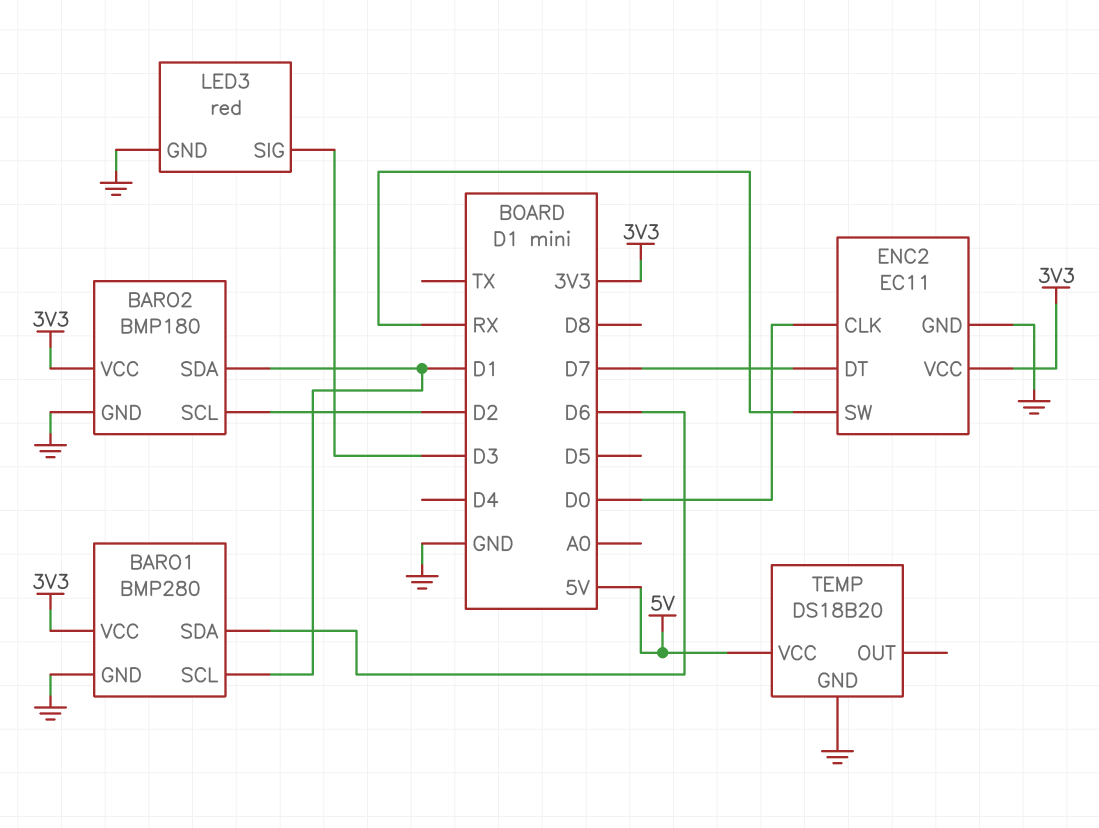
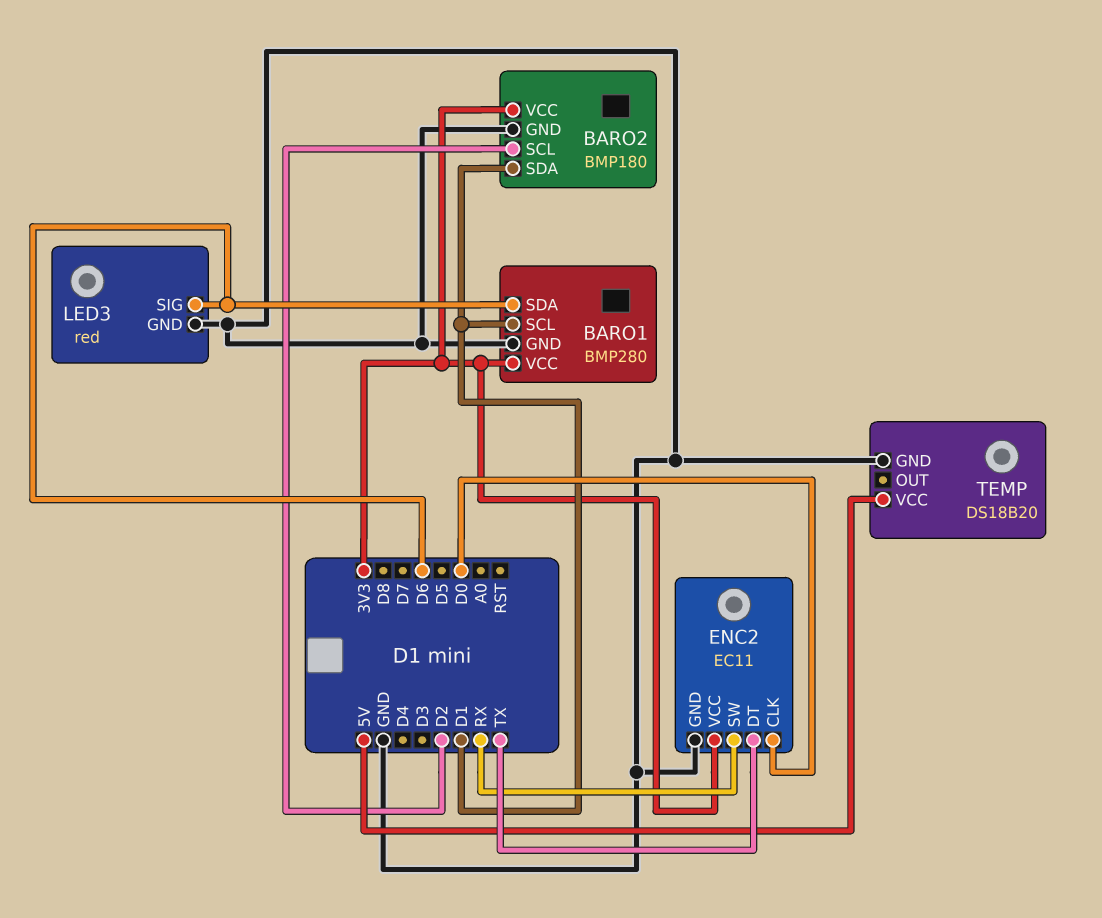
ENC2 pin DT: D7 -> TX
LED3 pin SIG: D3 -> D6

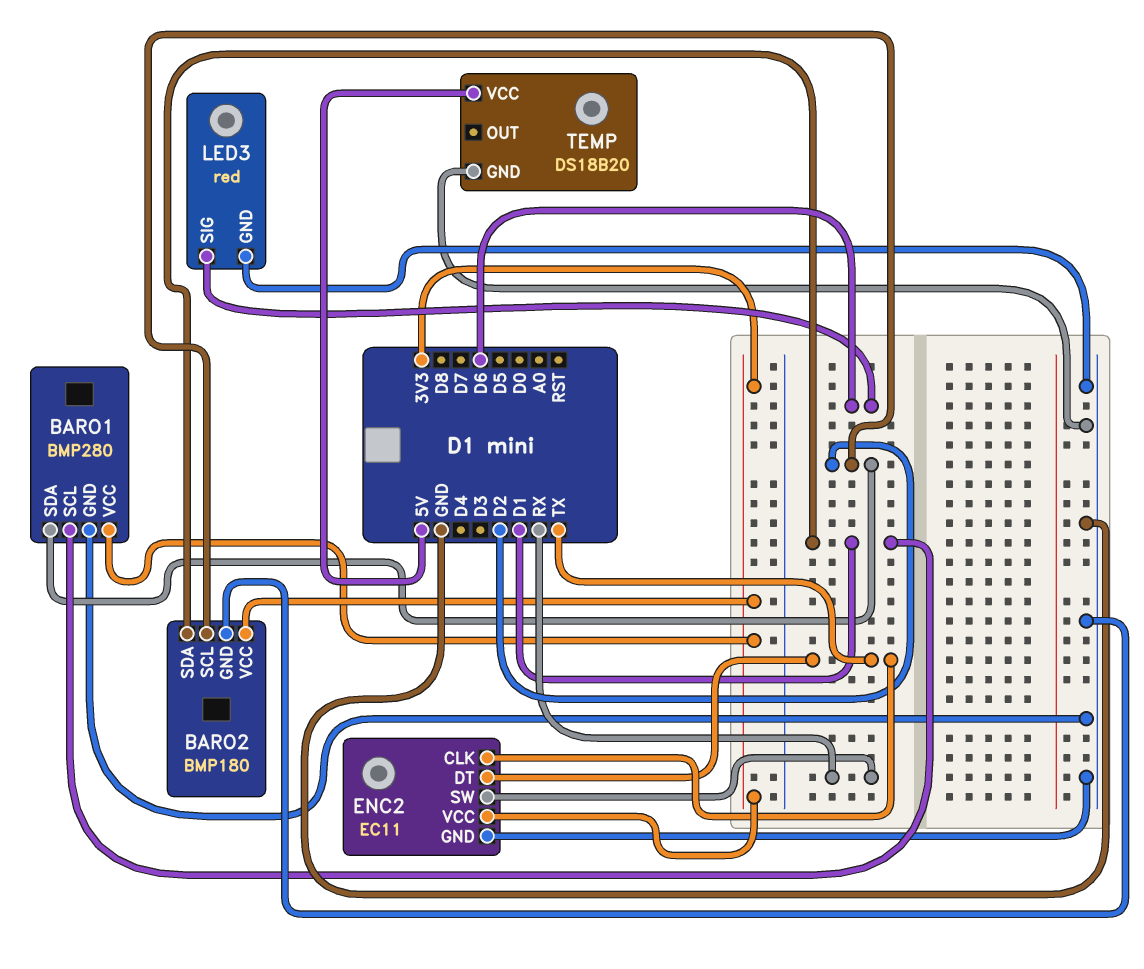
BARO1 pin SDA: D6 -> D2
ENC2 pin CLK: D0 -> TX

